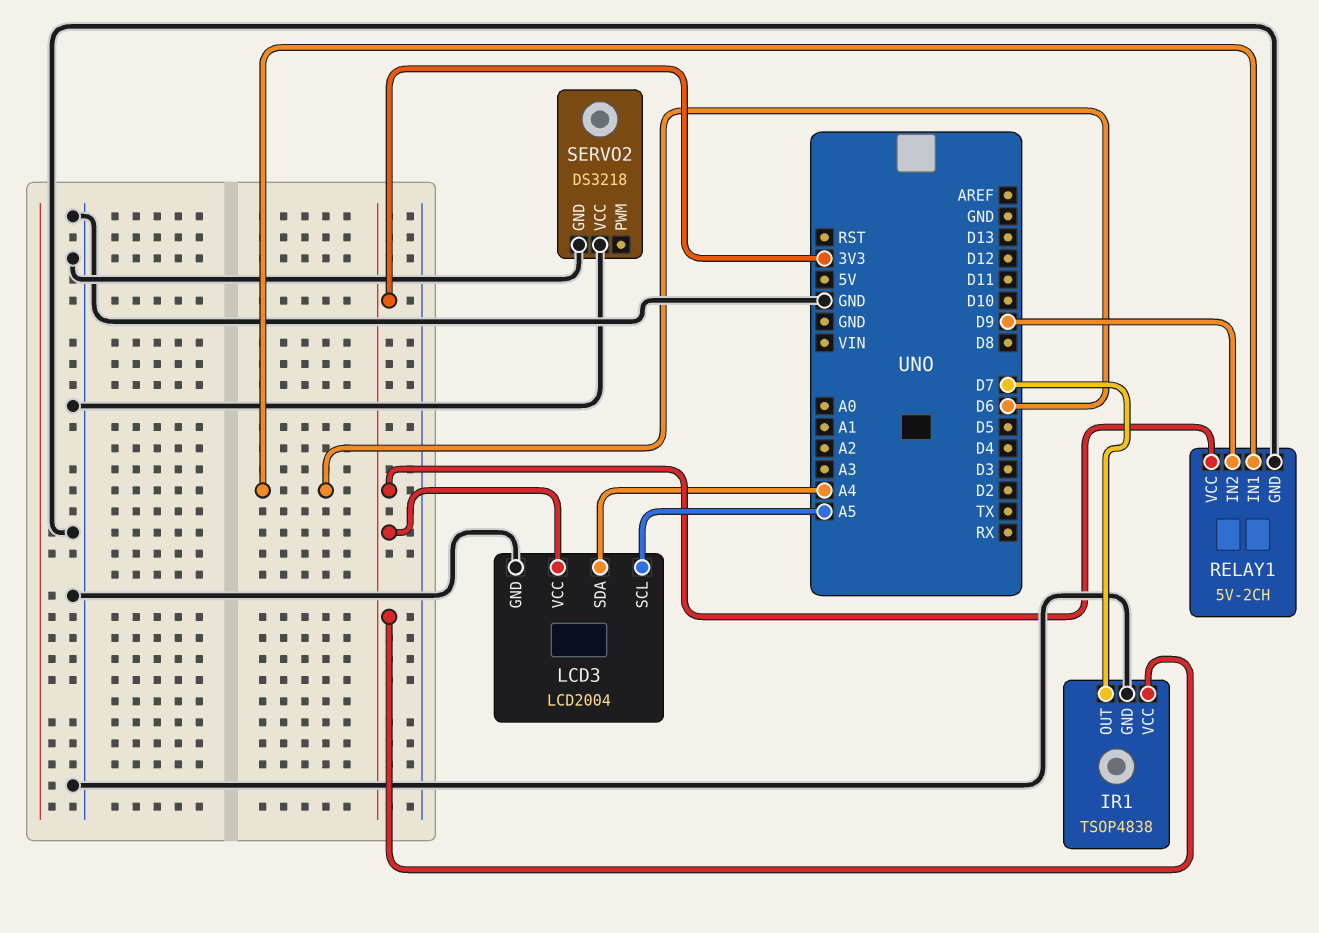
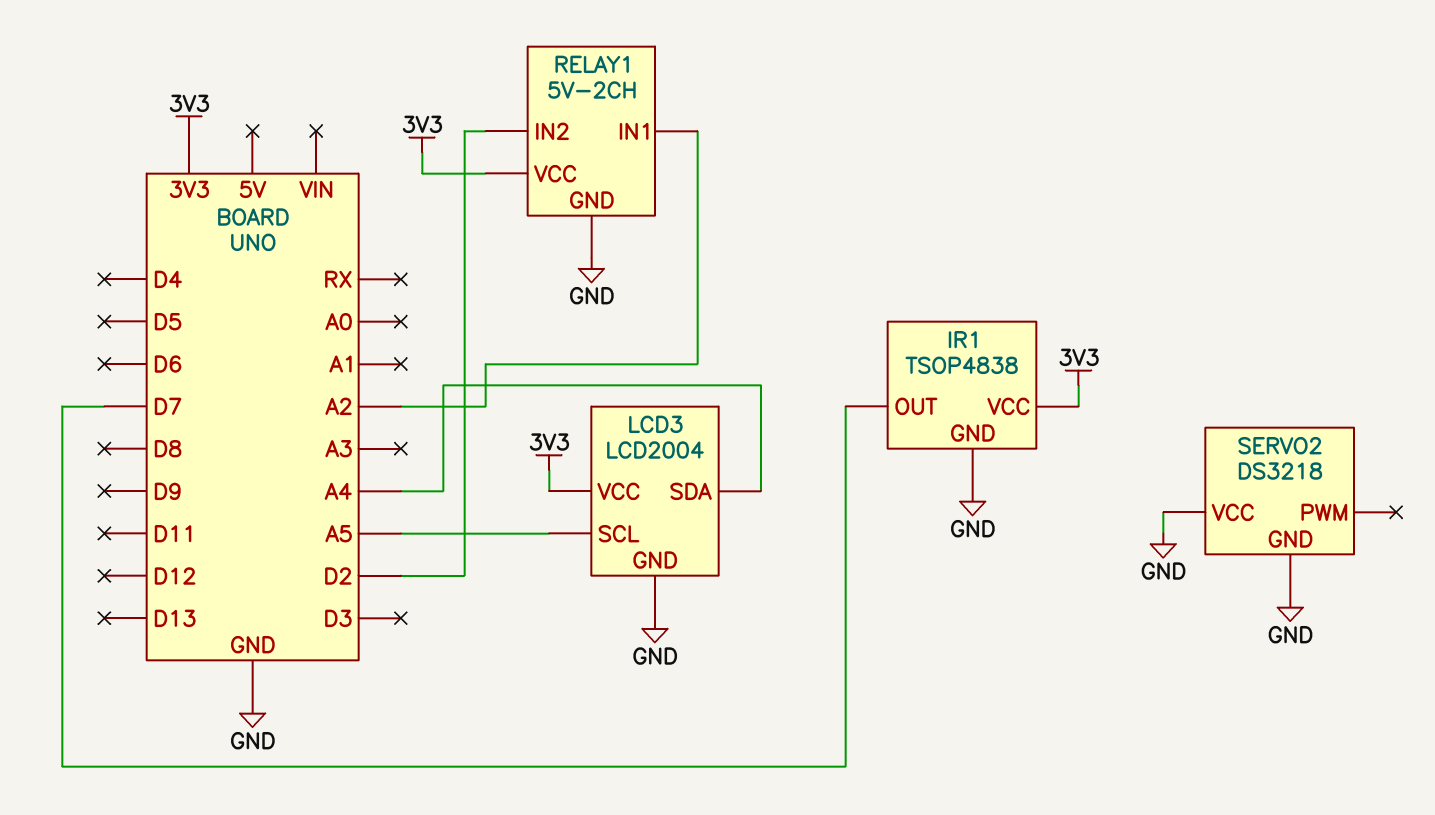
RELAY1 pin IN1: D6 -> A2
RELAY1 pin IN2: D9 -> D2

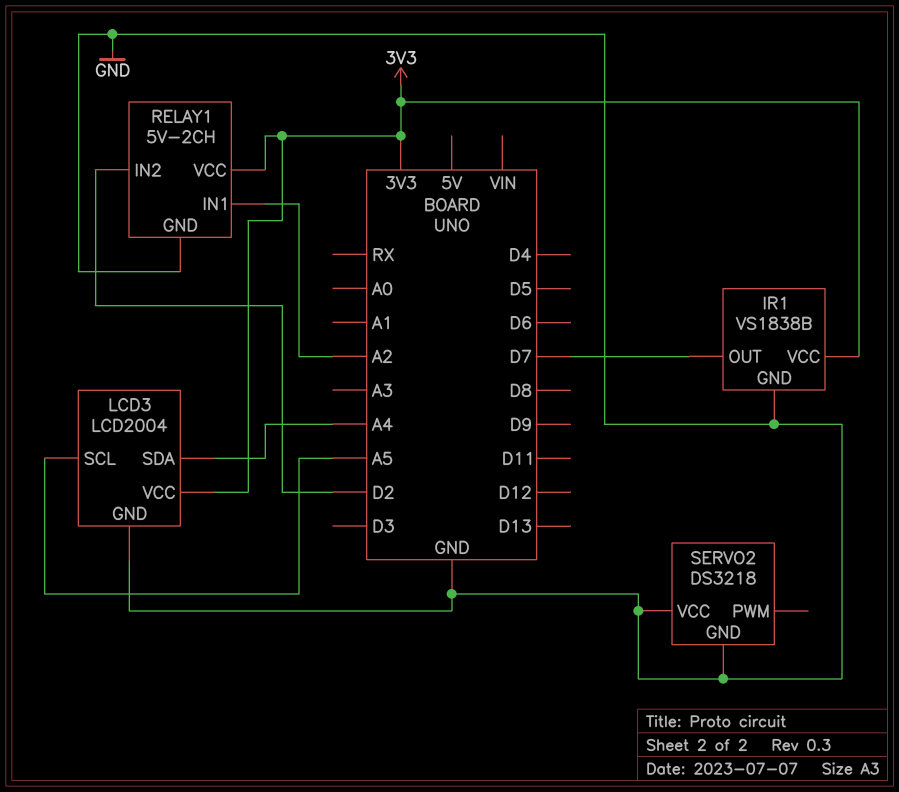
IR1: TSOP4838 -> VS1838B

